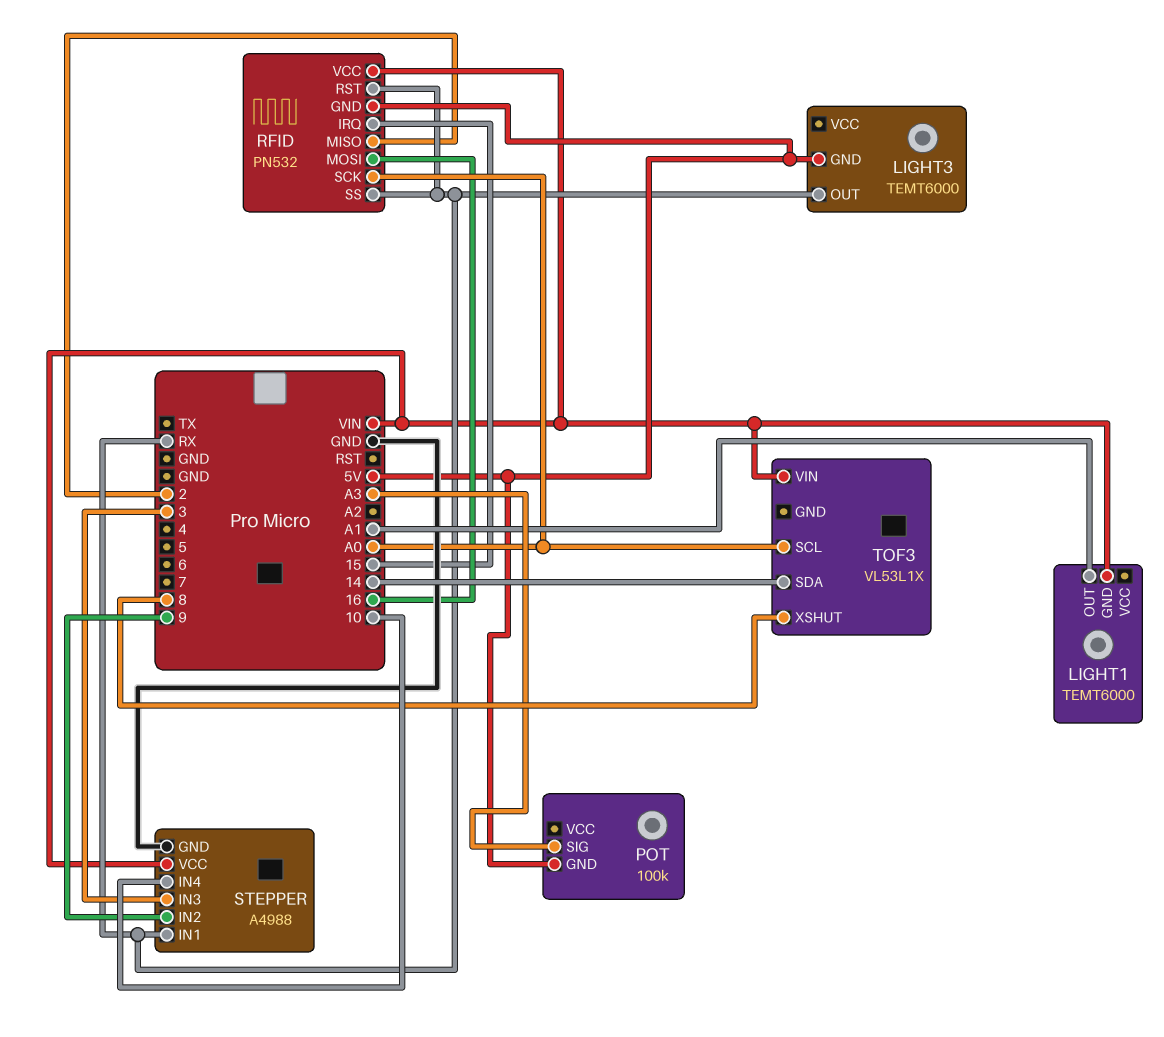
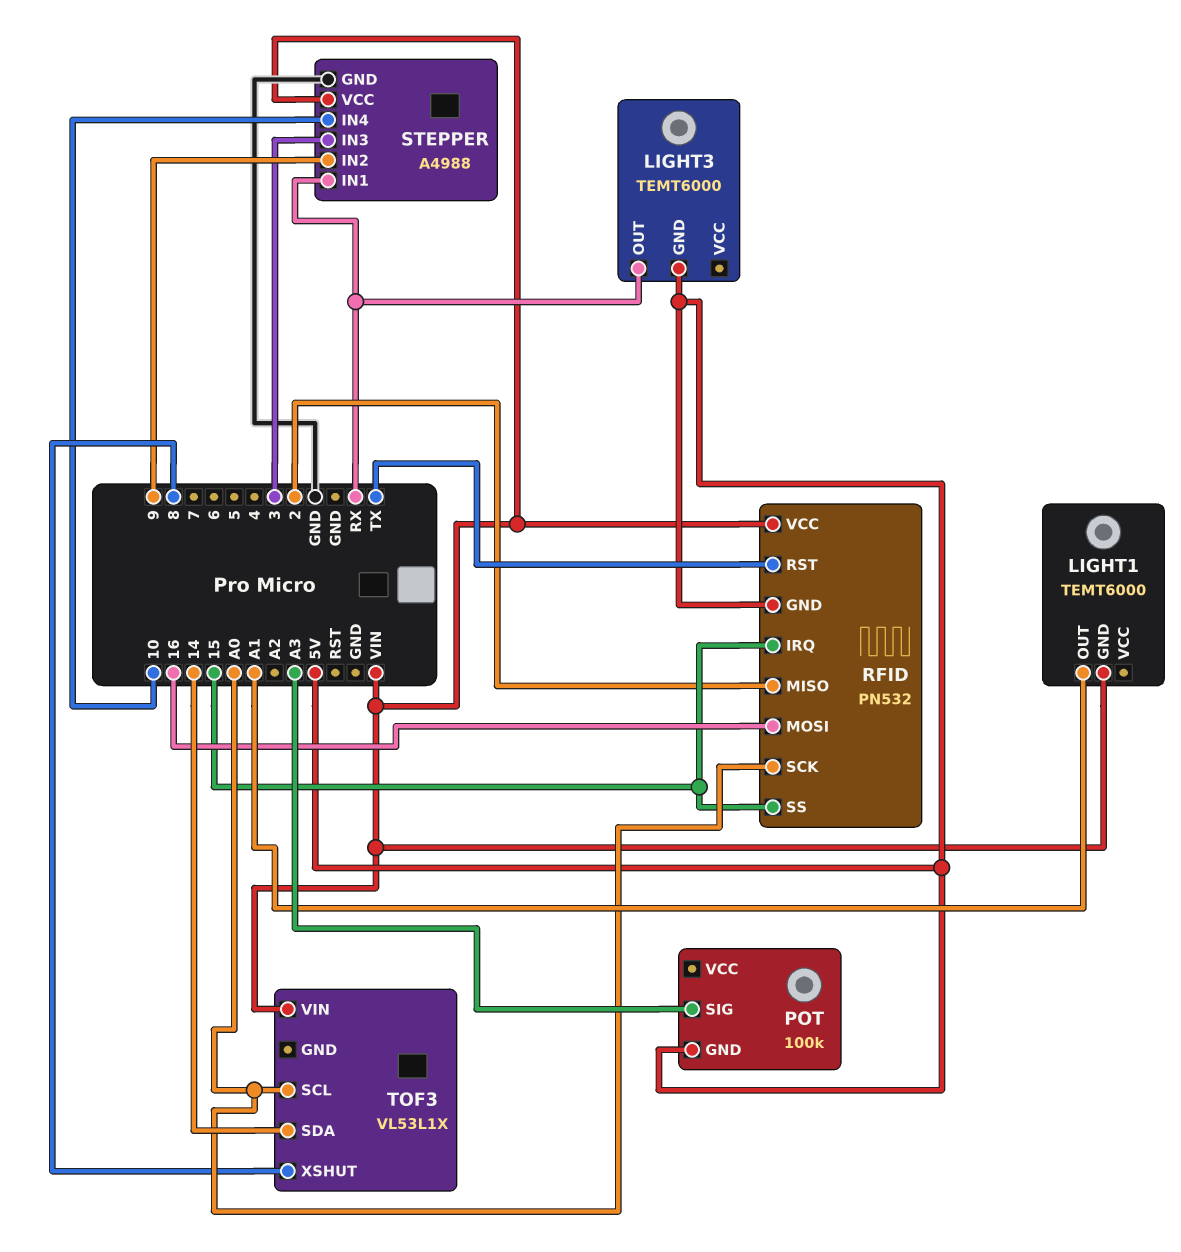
RFID pin RST: RX -> TX
RFID pin SS: RX -> 15

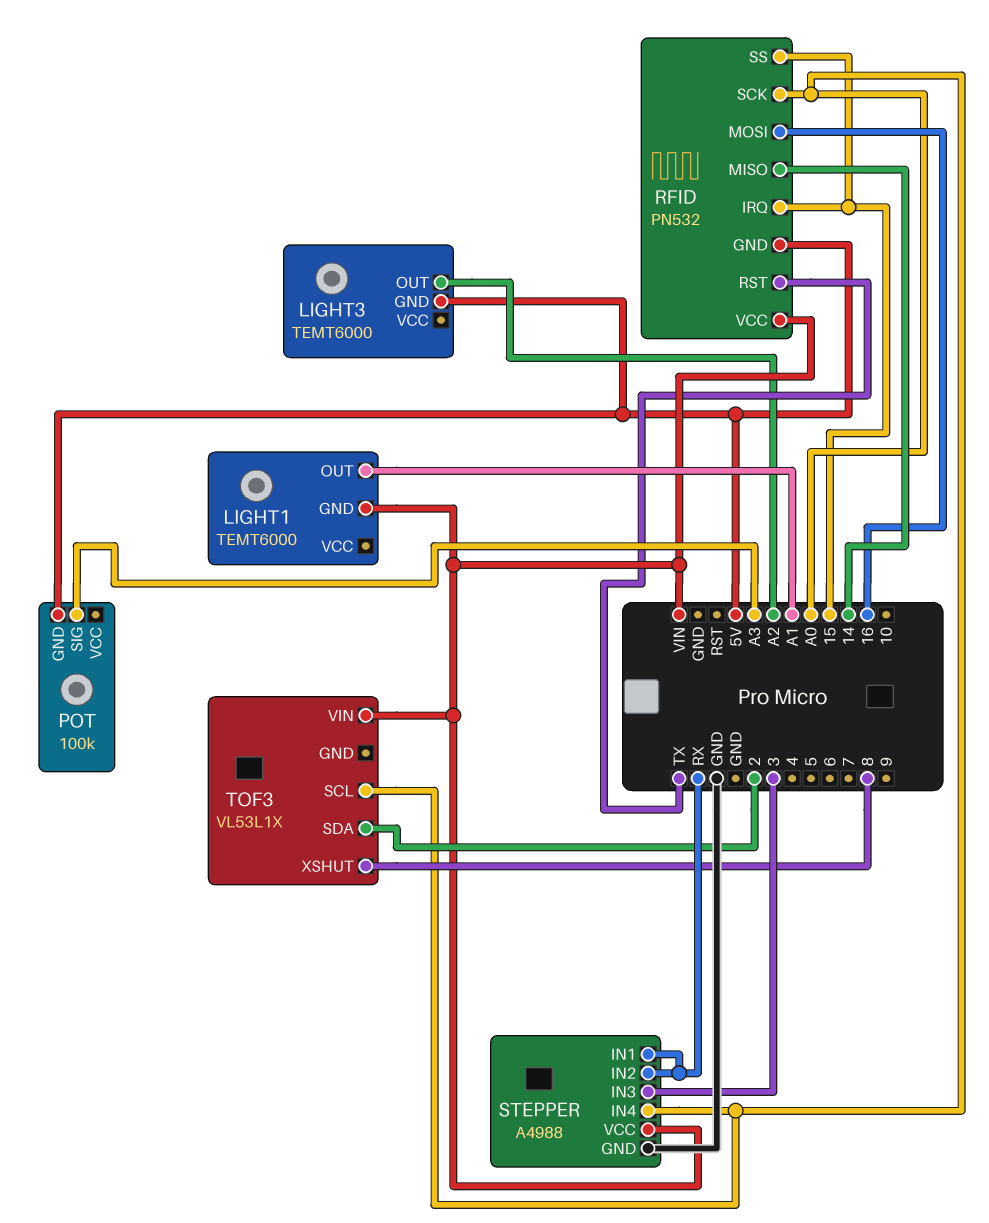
LIGHT3 pin OUT: RX -> A2
RFID pin MISO: 2 -> 14
STEPPER pin IN2: 9 -> RX
STEPPER pin IN4: 10 -> A0
TOF3 pin SDA: 14 -> 2

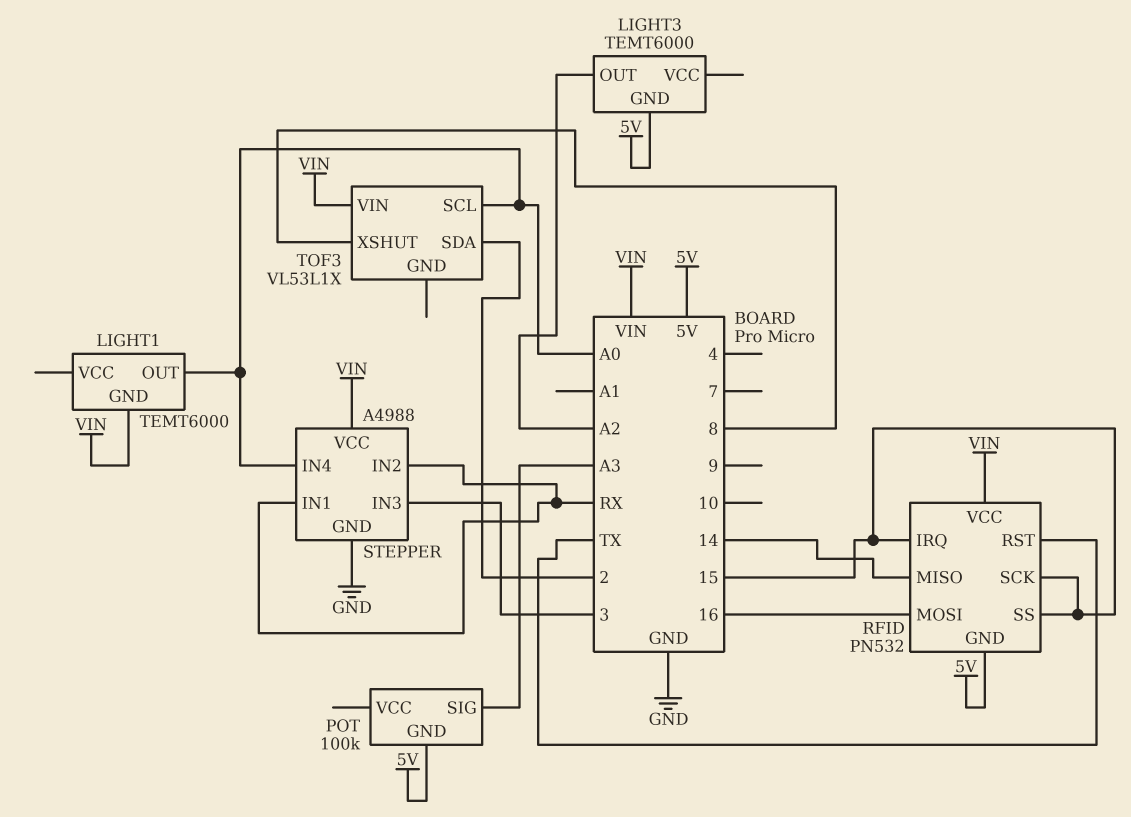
LIGHT1 pin OUT: A1 -> A0
RFID pin SCK: A0 -> 15

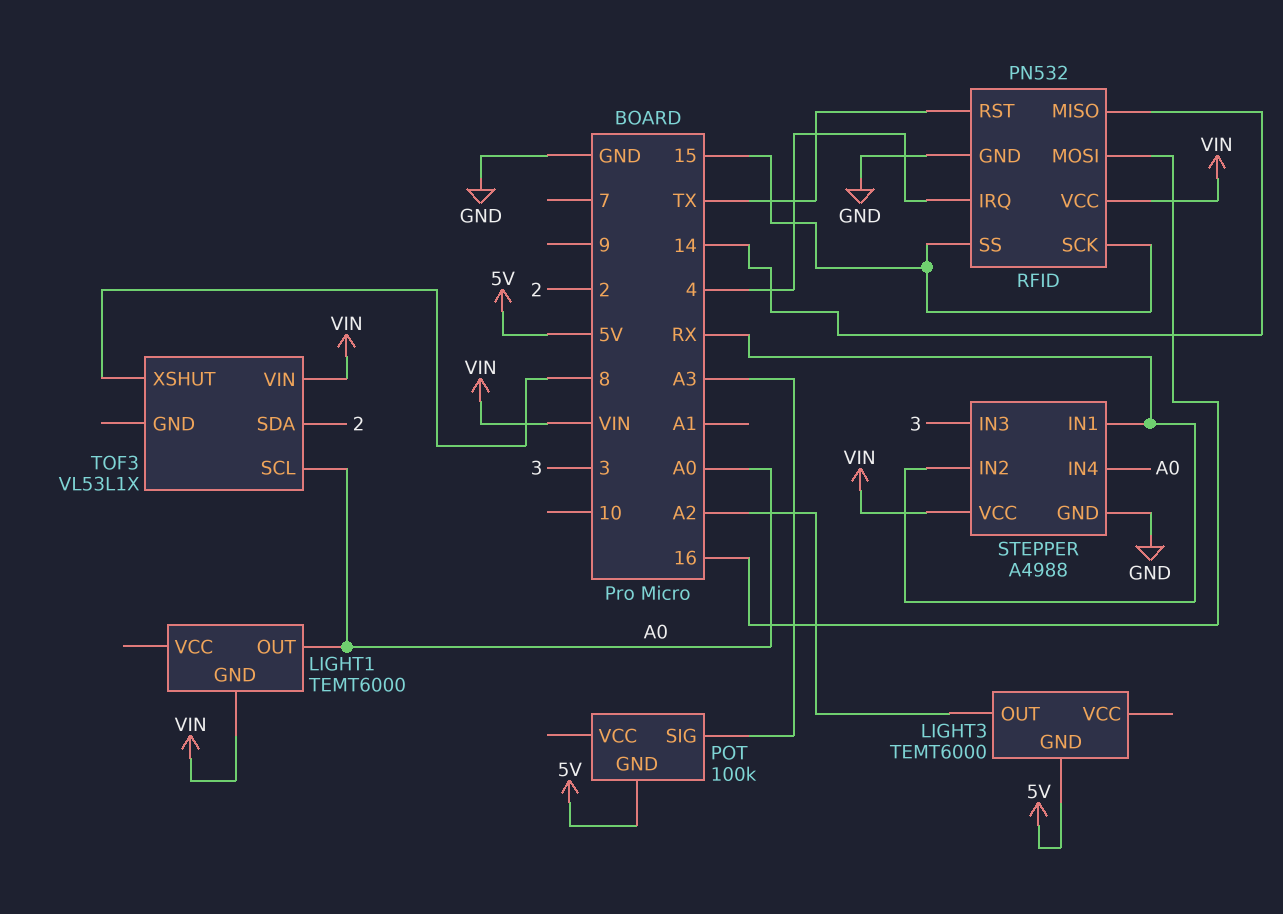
RFID pin GND: 5V -> GND
RFID pin IRQ: 15 -> 4

